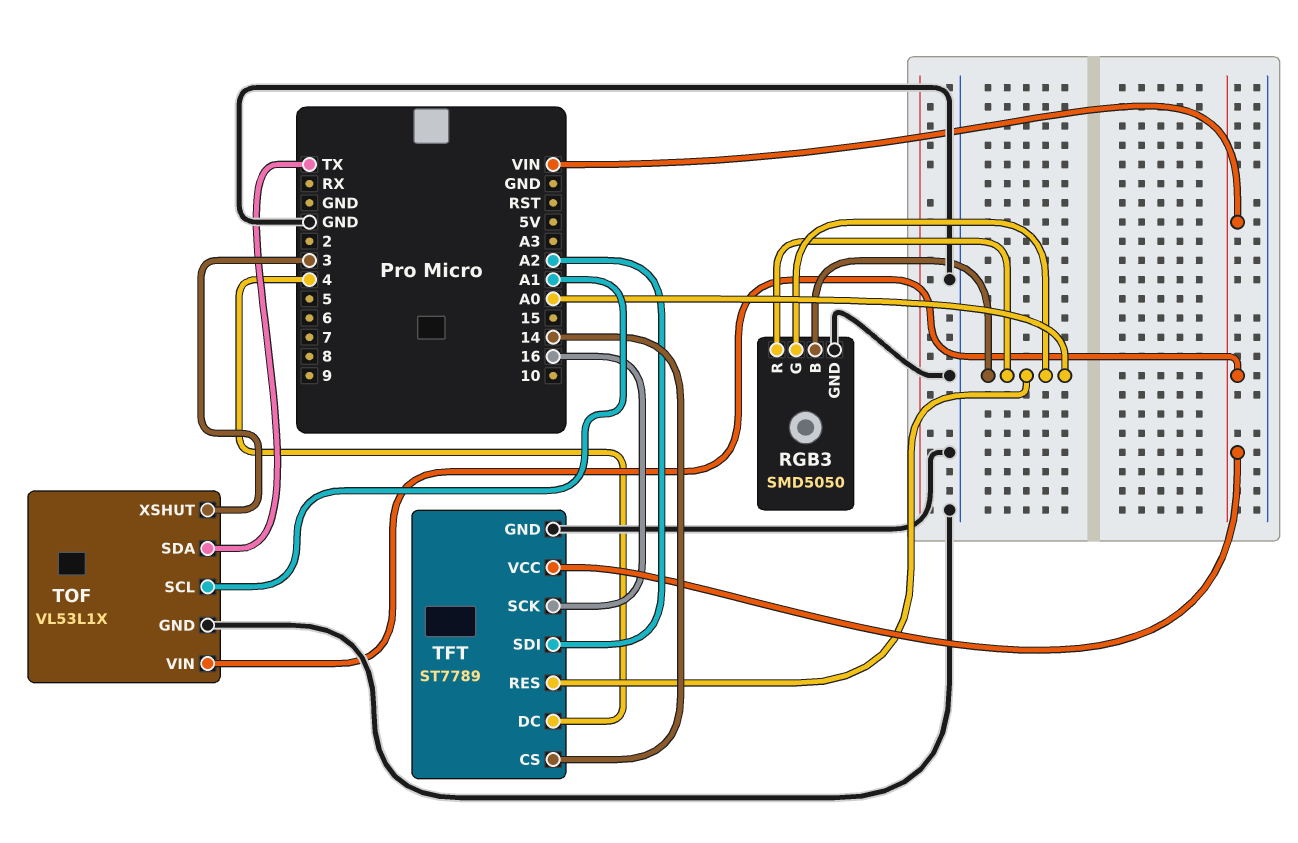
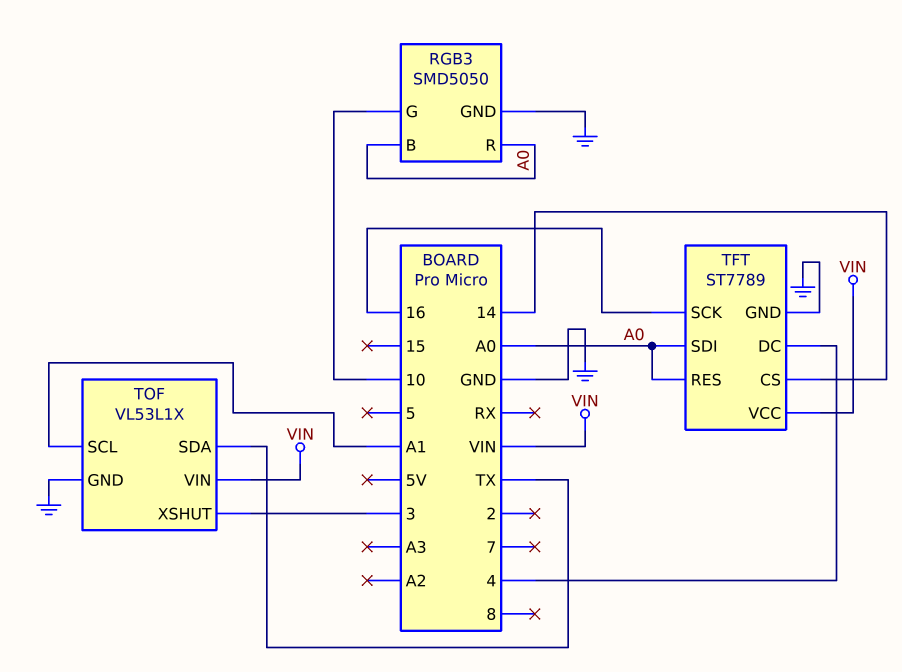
RGB3 pin G: A0 -> 10
TFT pin SDI: A2 -> A0

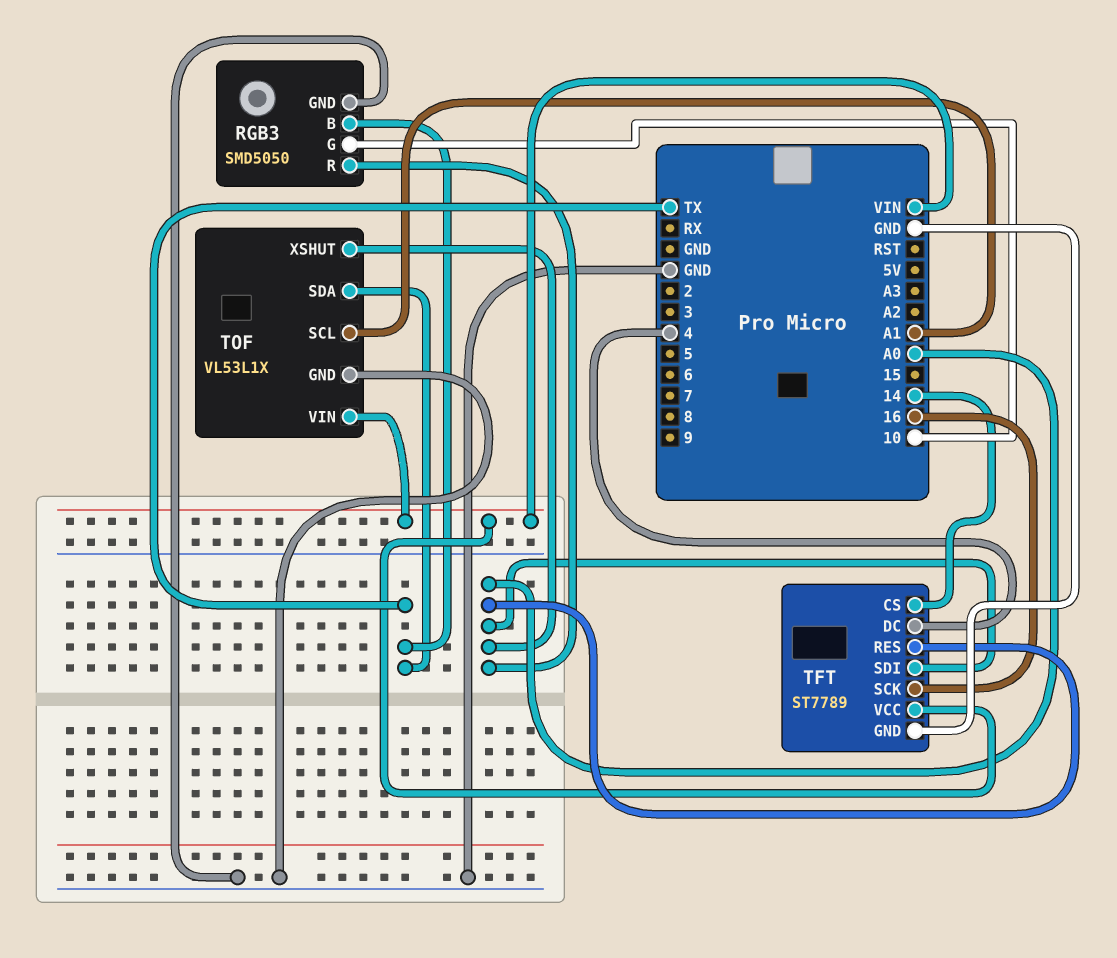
RGB3 pin B: A0 -> TX
TOF pin XSHUT: 3 -> A0

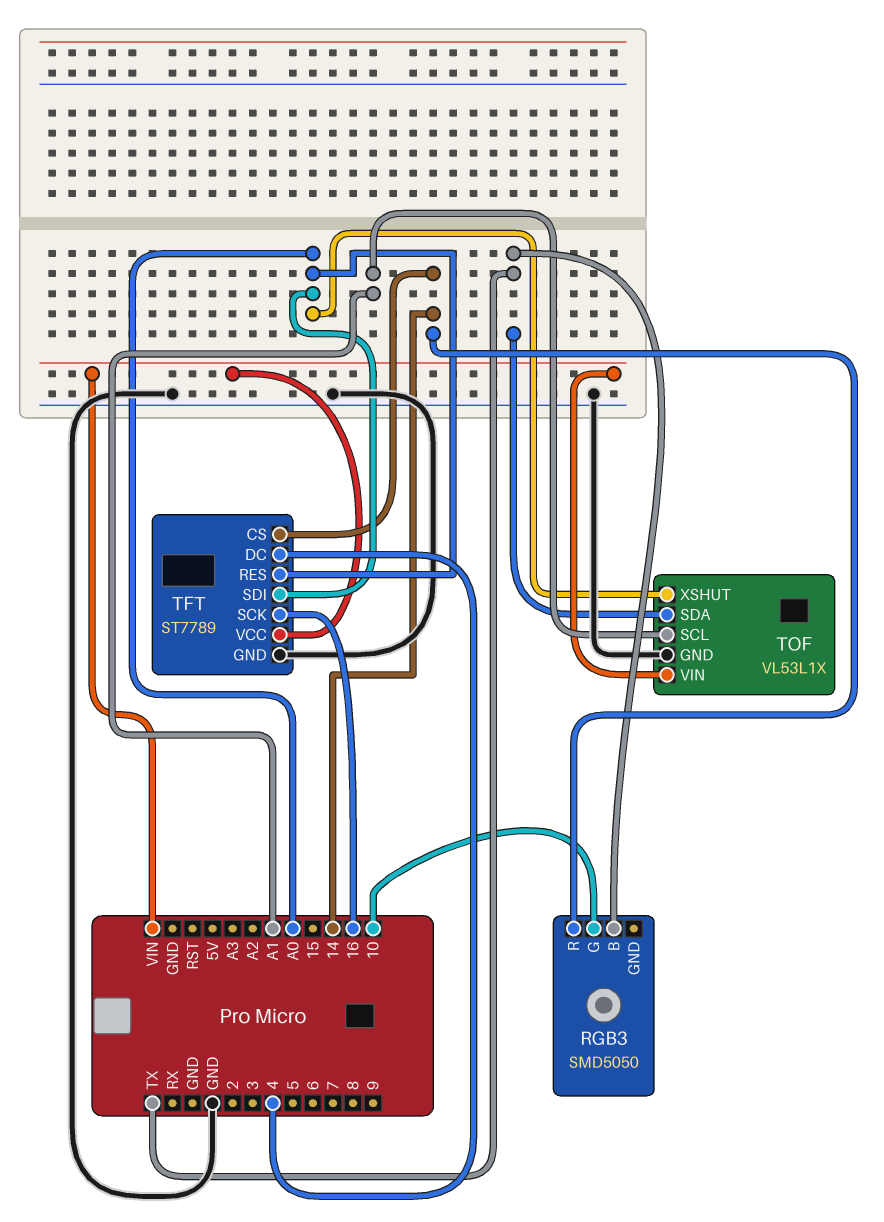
RGB3 pin GND: GND -> none
RGB3 pin R: A0 -> 14

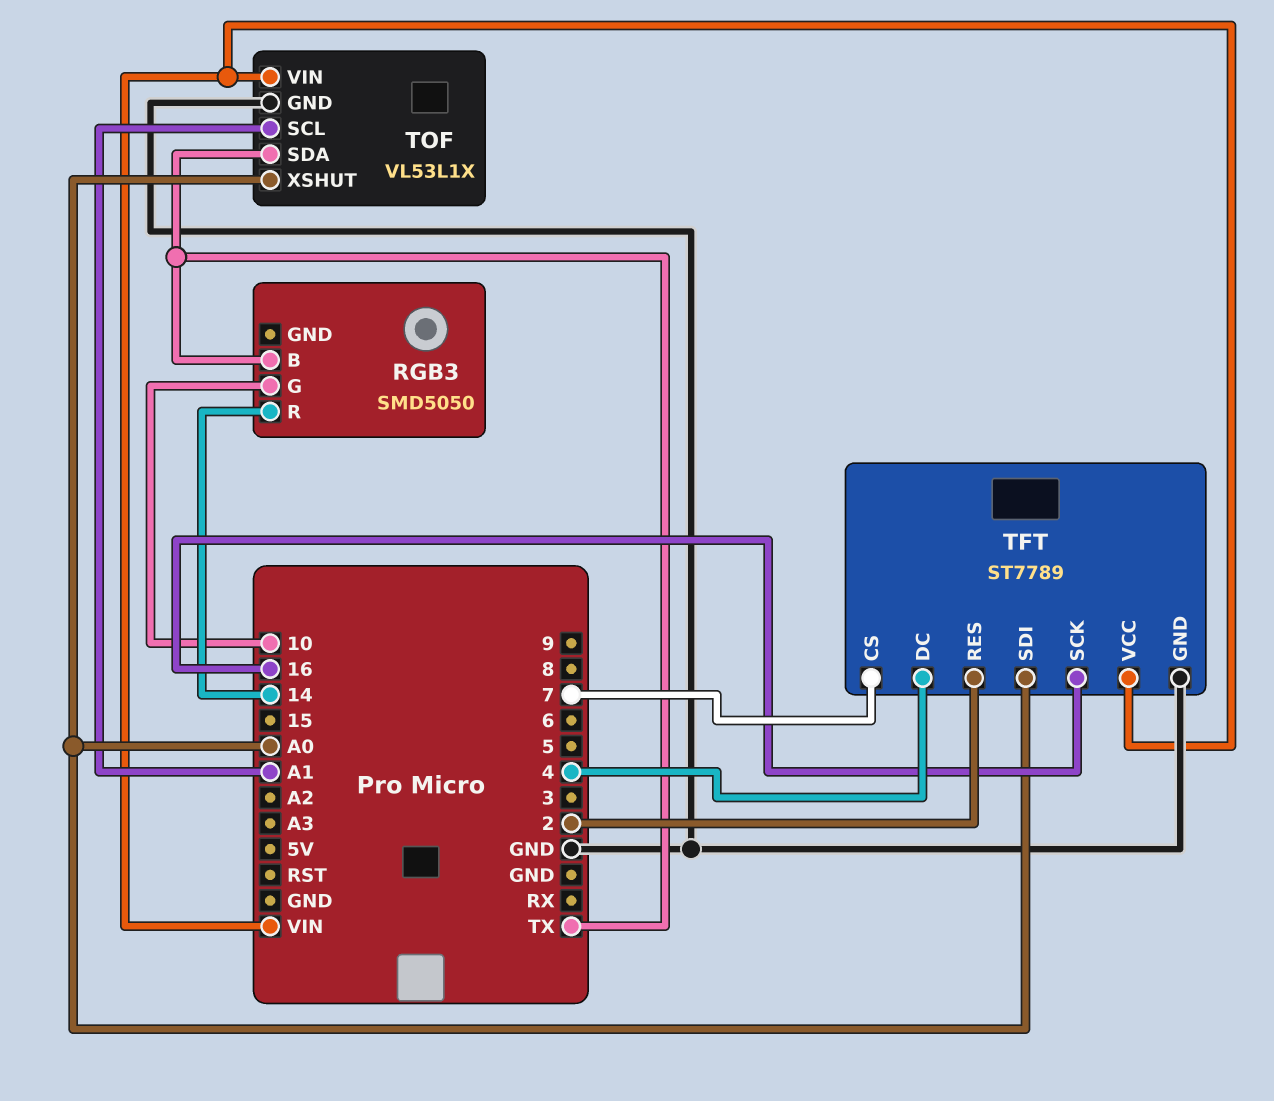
TFT pin CS: 14 -> 7
TFT pin RES: A0 -> 2

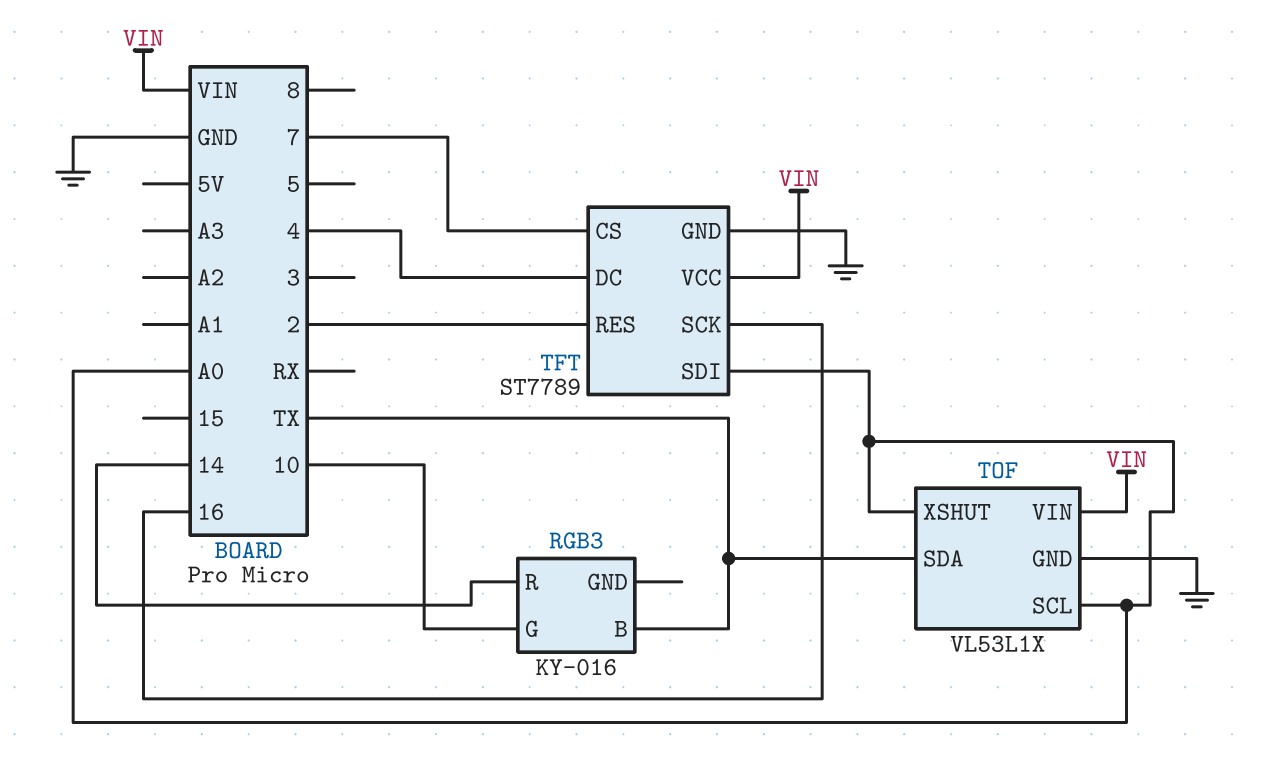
RGB3: SMD5050 -> KY-016
TOF pin SCL: A1 -> A0

